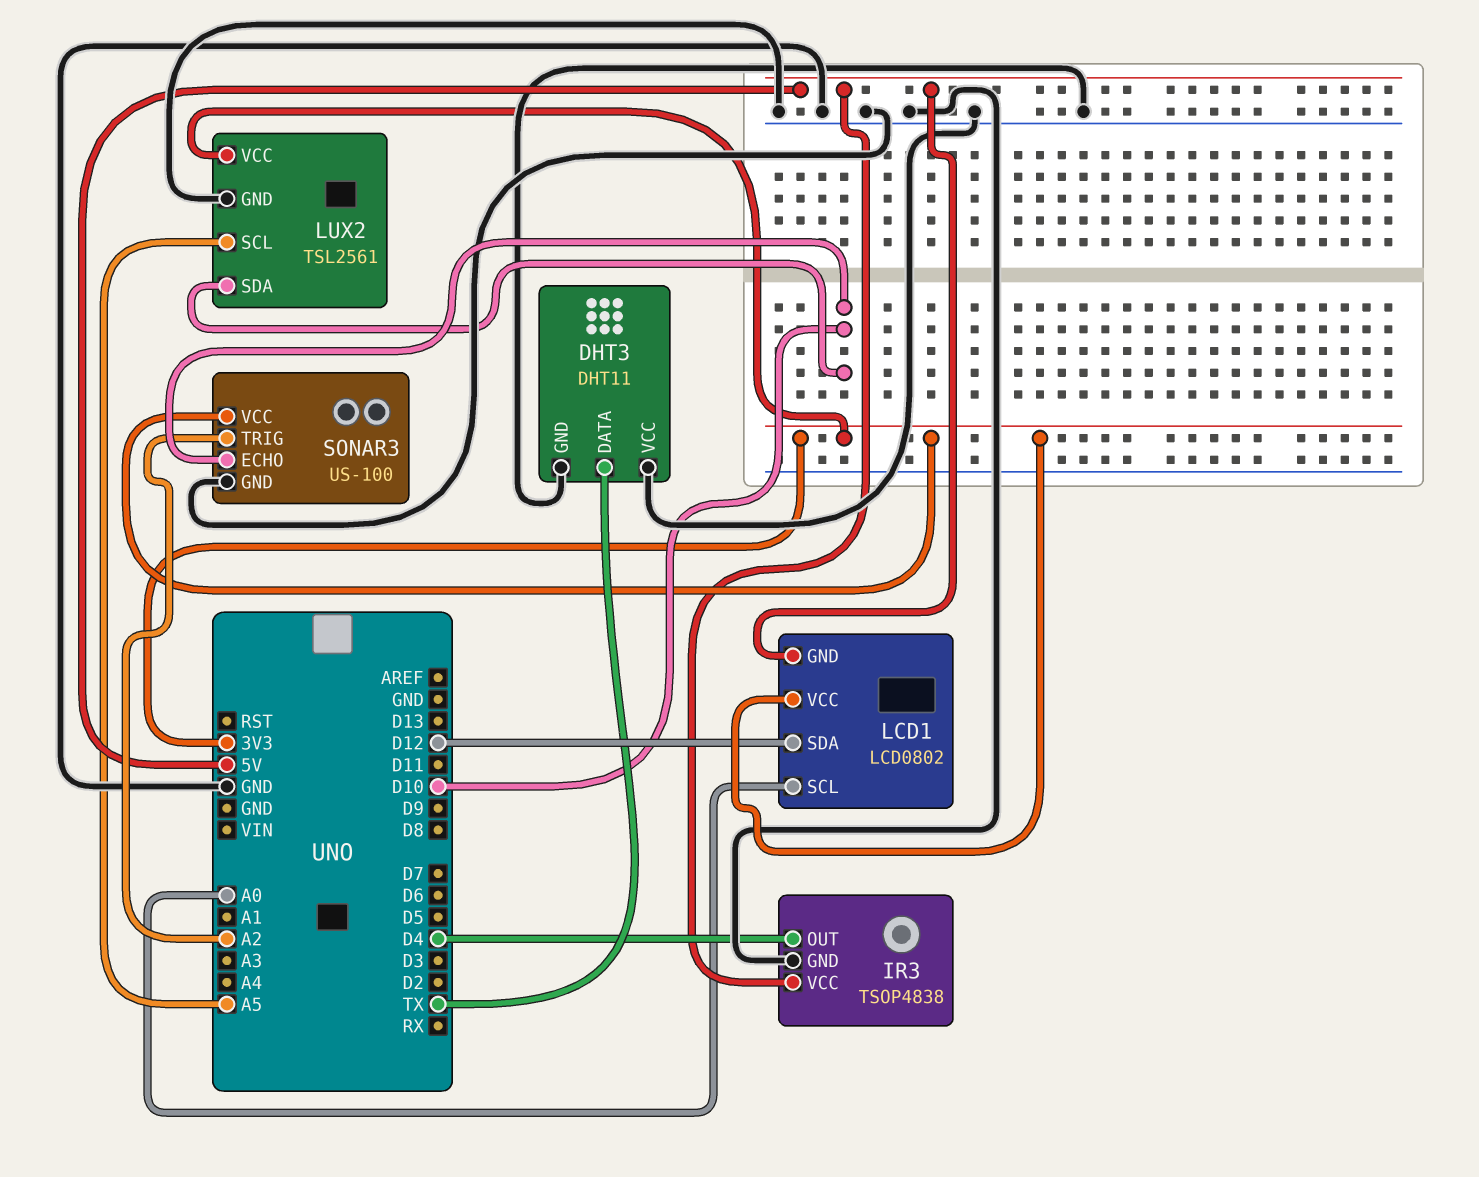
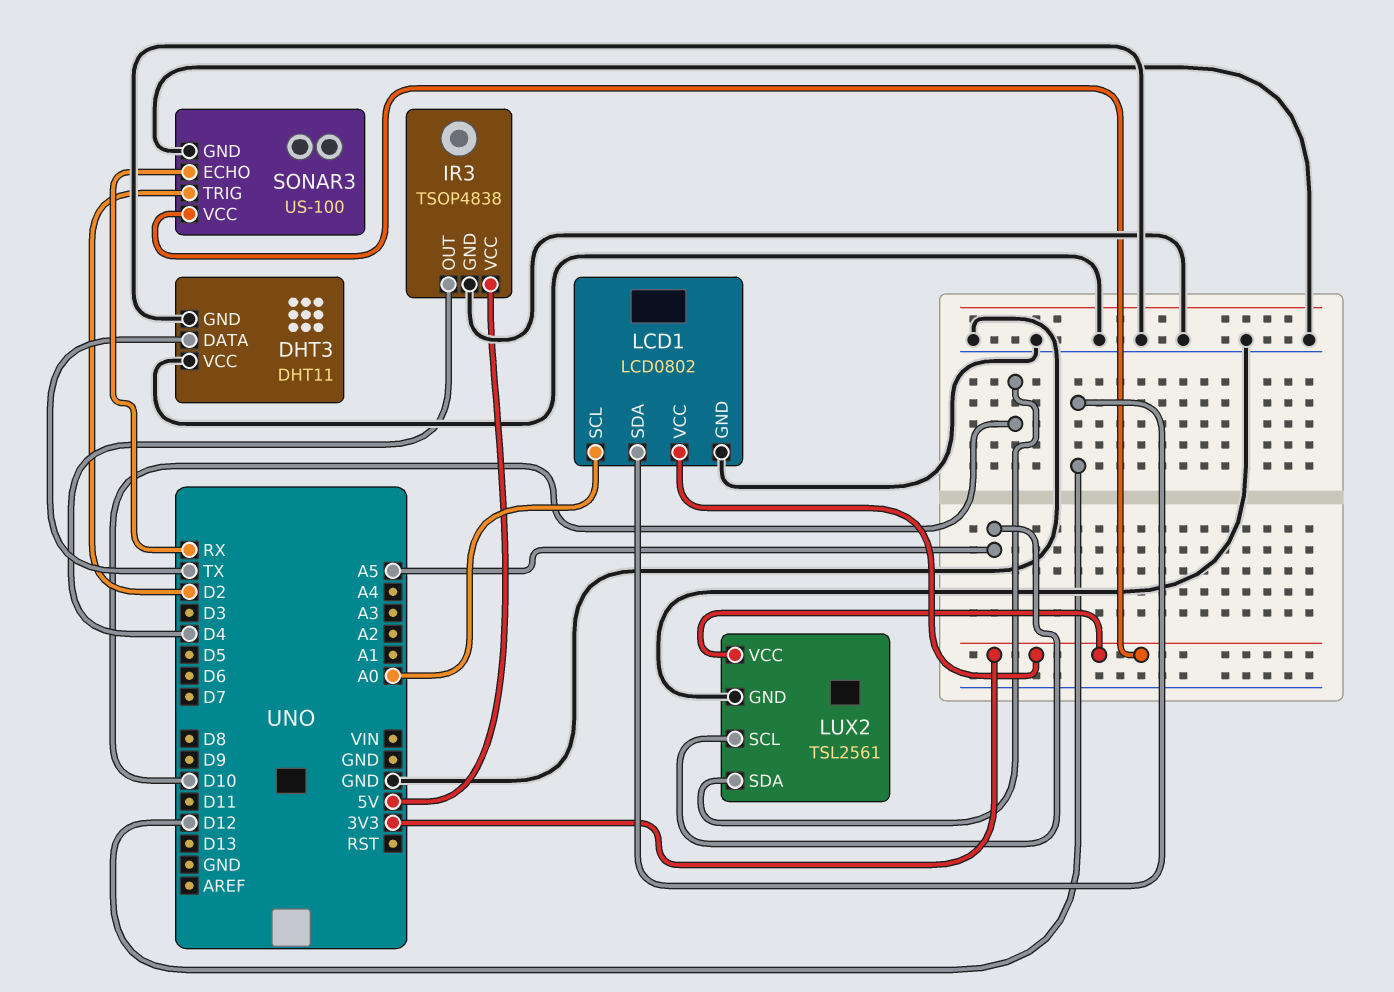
LCD1 pin GND: 5V -> GND
SONAR3 pin ECHO: D10 -> RX
SONAR3 pin TRIG: A2 -> D2

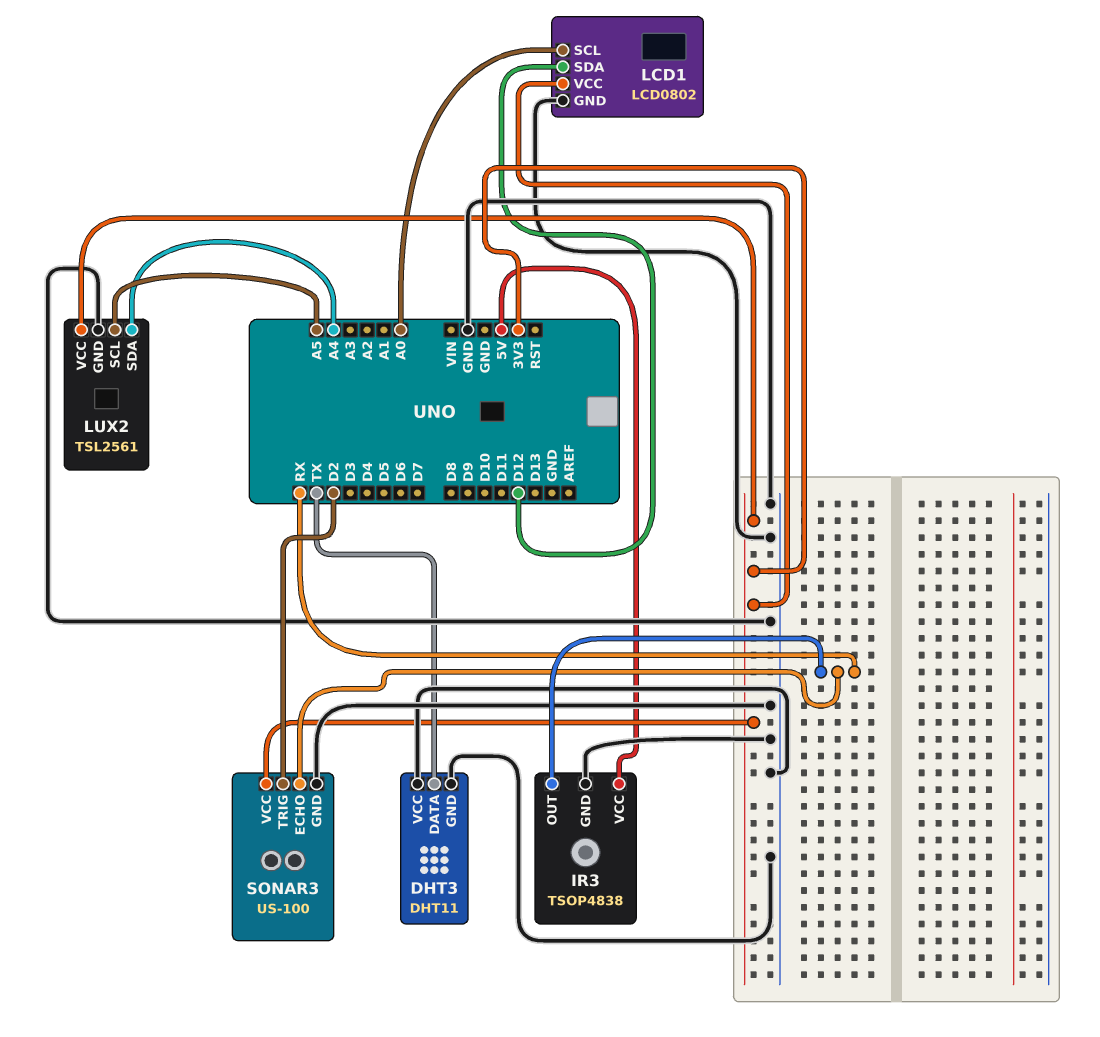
IR3 pin OUT: D4 -> RX
LUX2 pin SDA: D10 -> A4

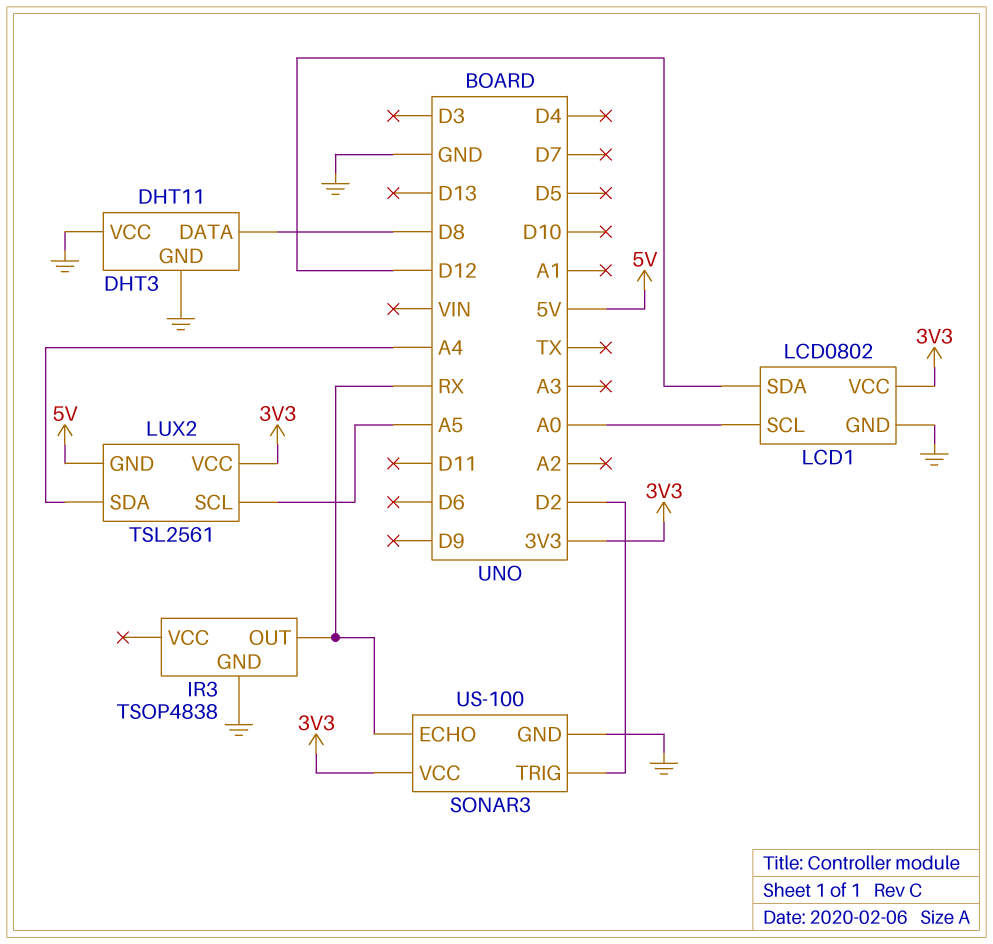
DHT3 pin DATA: TX -> D8
IR3 pin VCC: 5V -> none
LUX2 pin GND: GND -> 5V

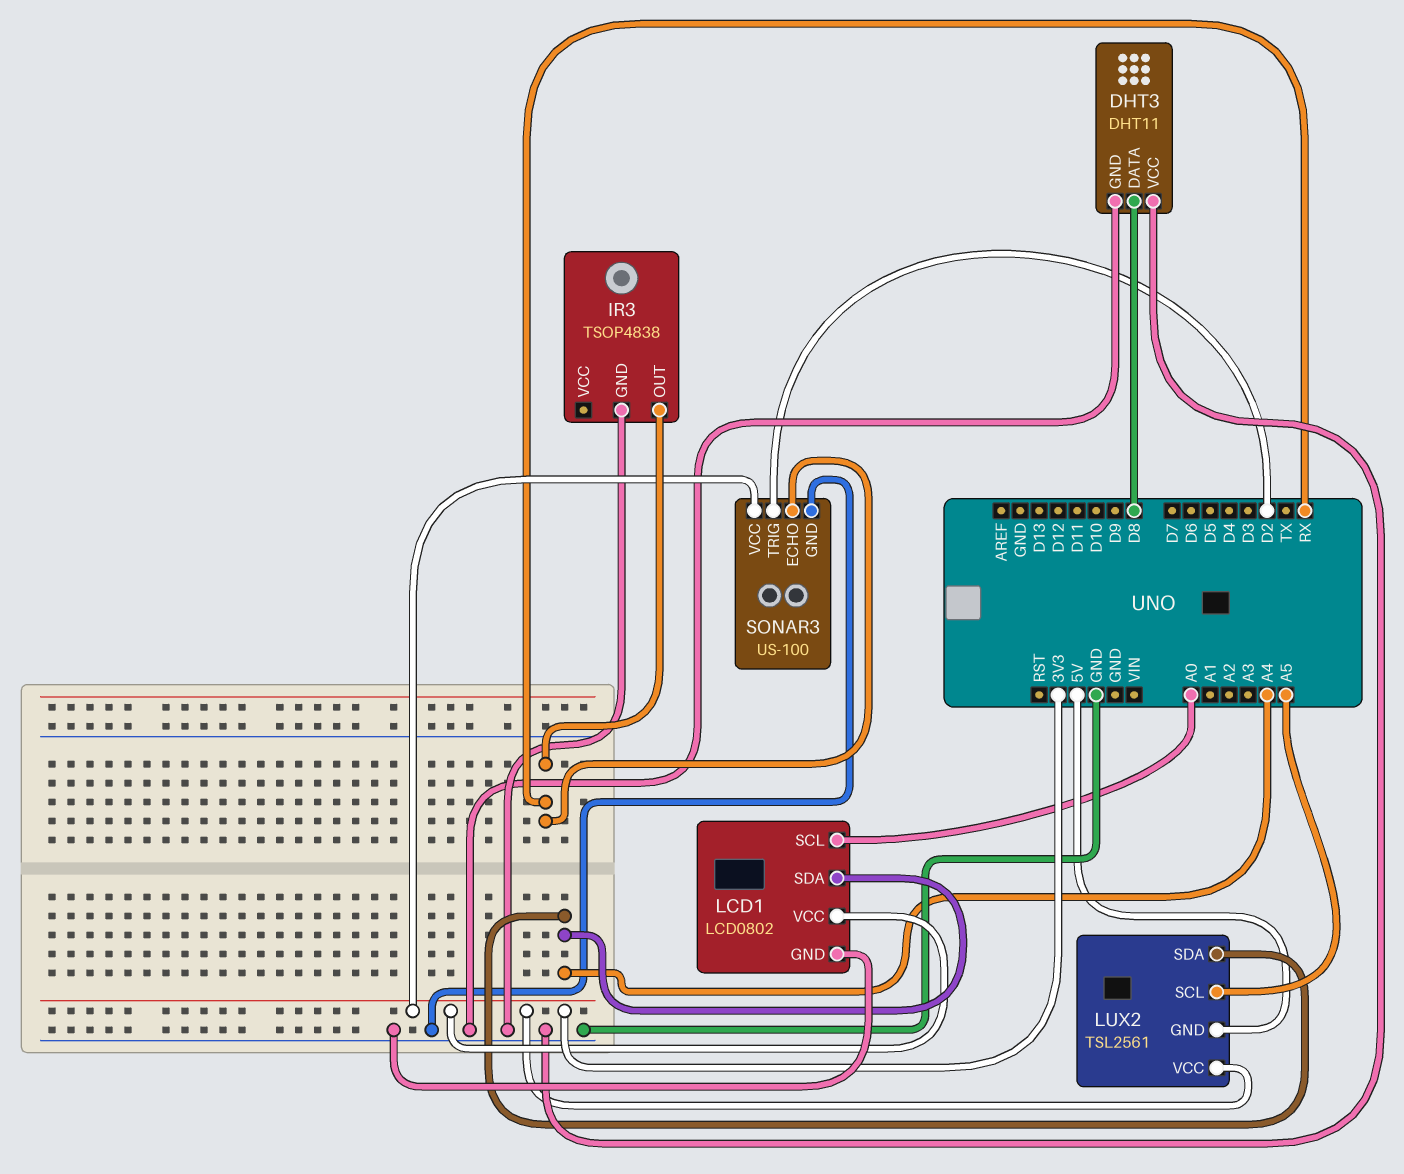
LCD1 pin SDA: D12 -> A4

